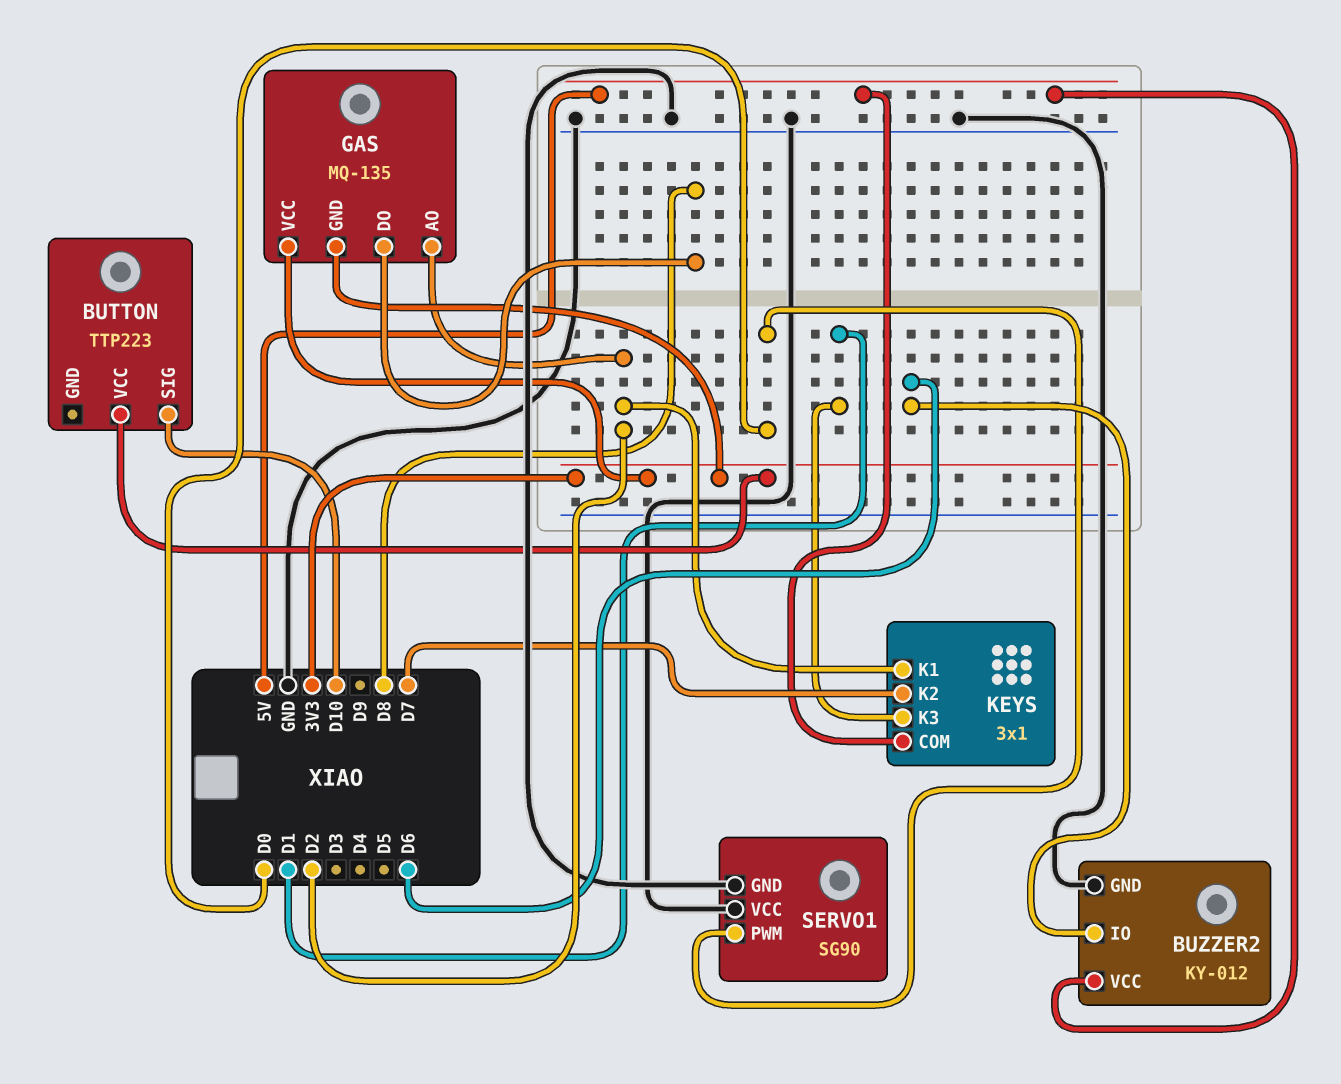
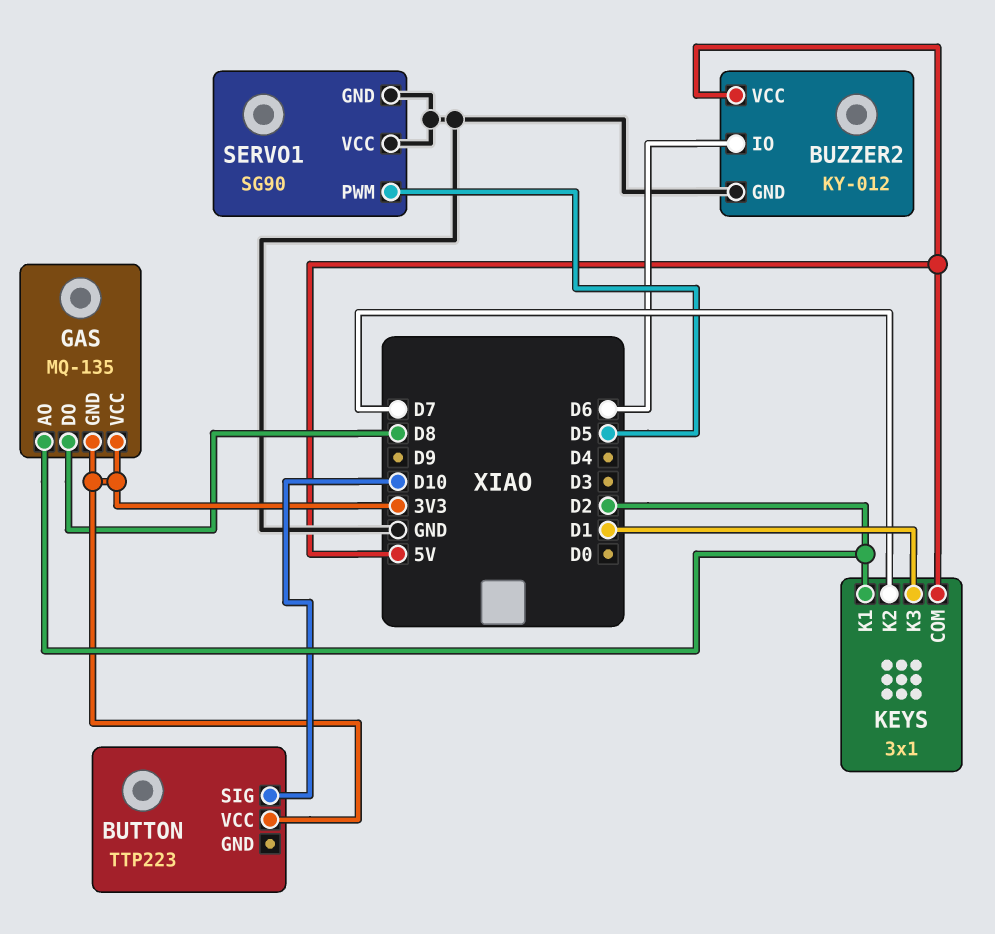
SERVO1 pin PWM: D0 -> D5

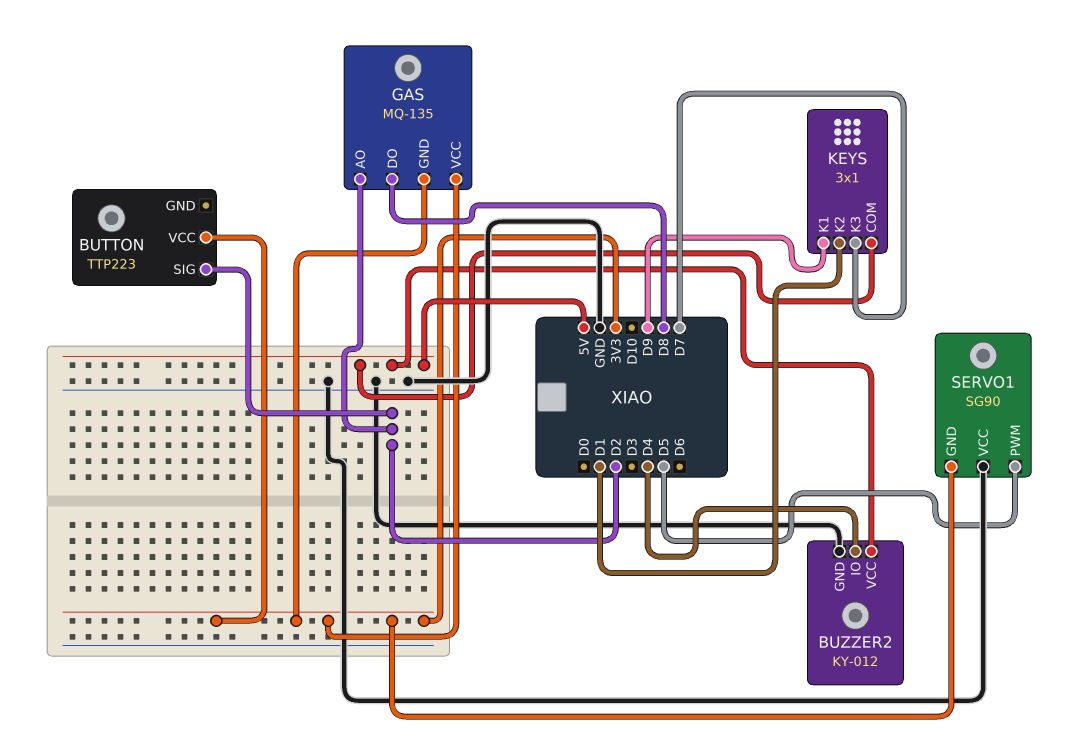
BUTTON pin SIG: D10 -> D2
BUZZER2 pin IO: D6 -> D4
KEYS pin K1: D2 -> D9
KEYS pin K2: D7 -> D1
KEYS pin K3: D1 -> D7
SERVO1 pin GND: GND -> 3V3

